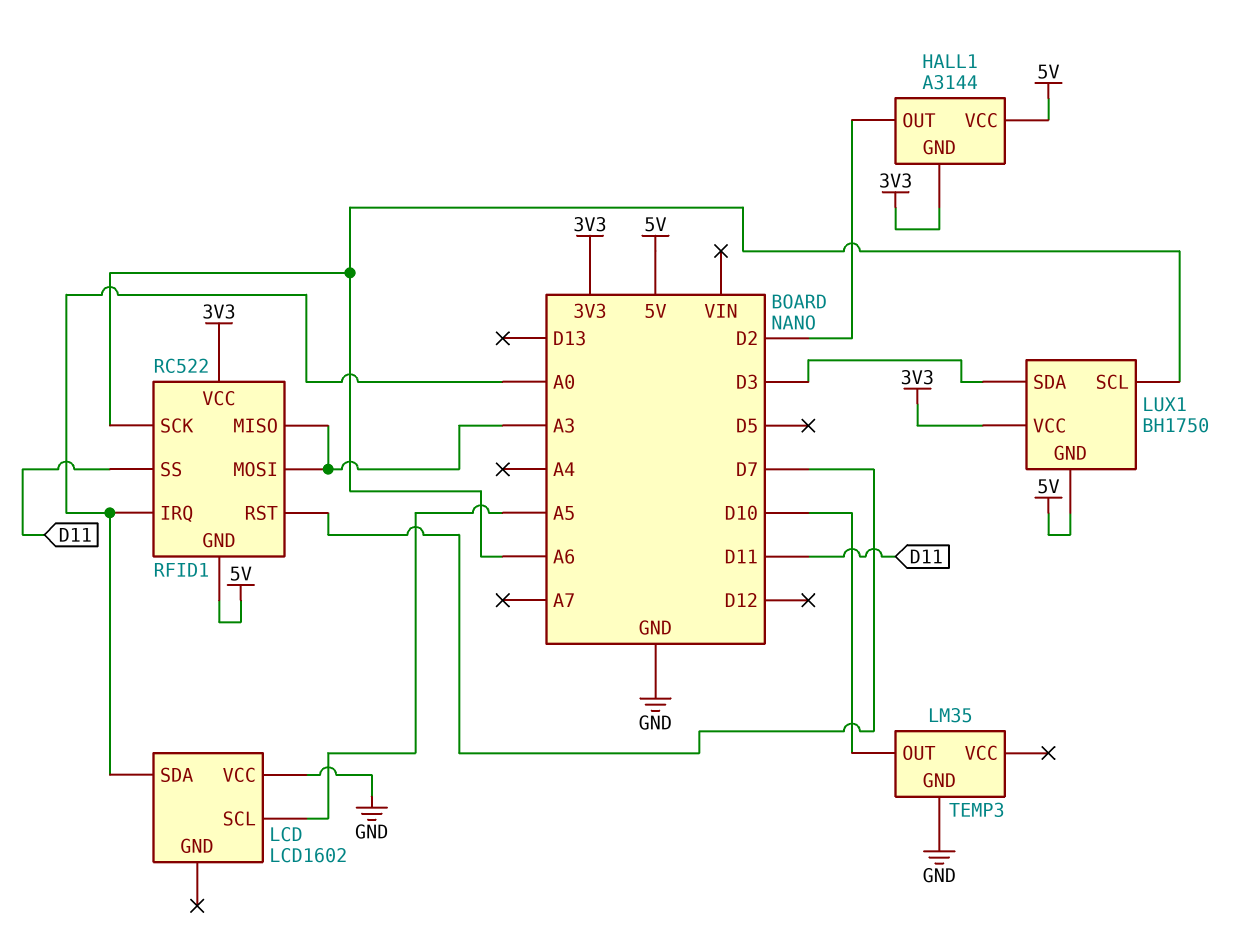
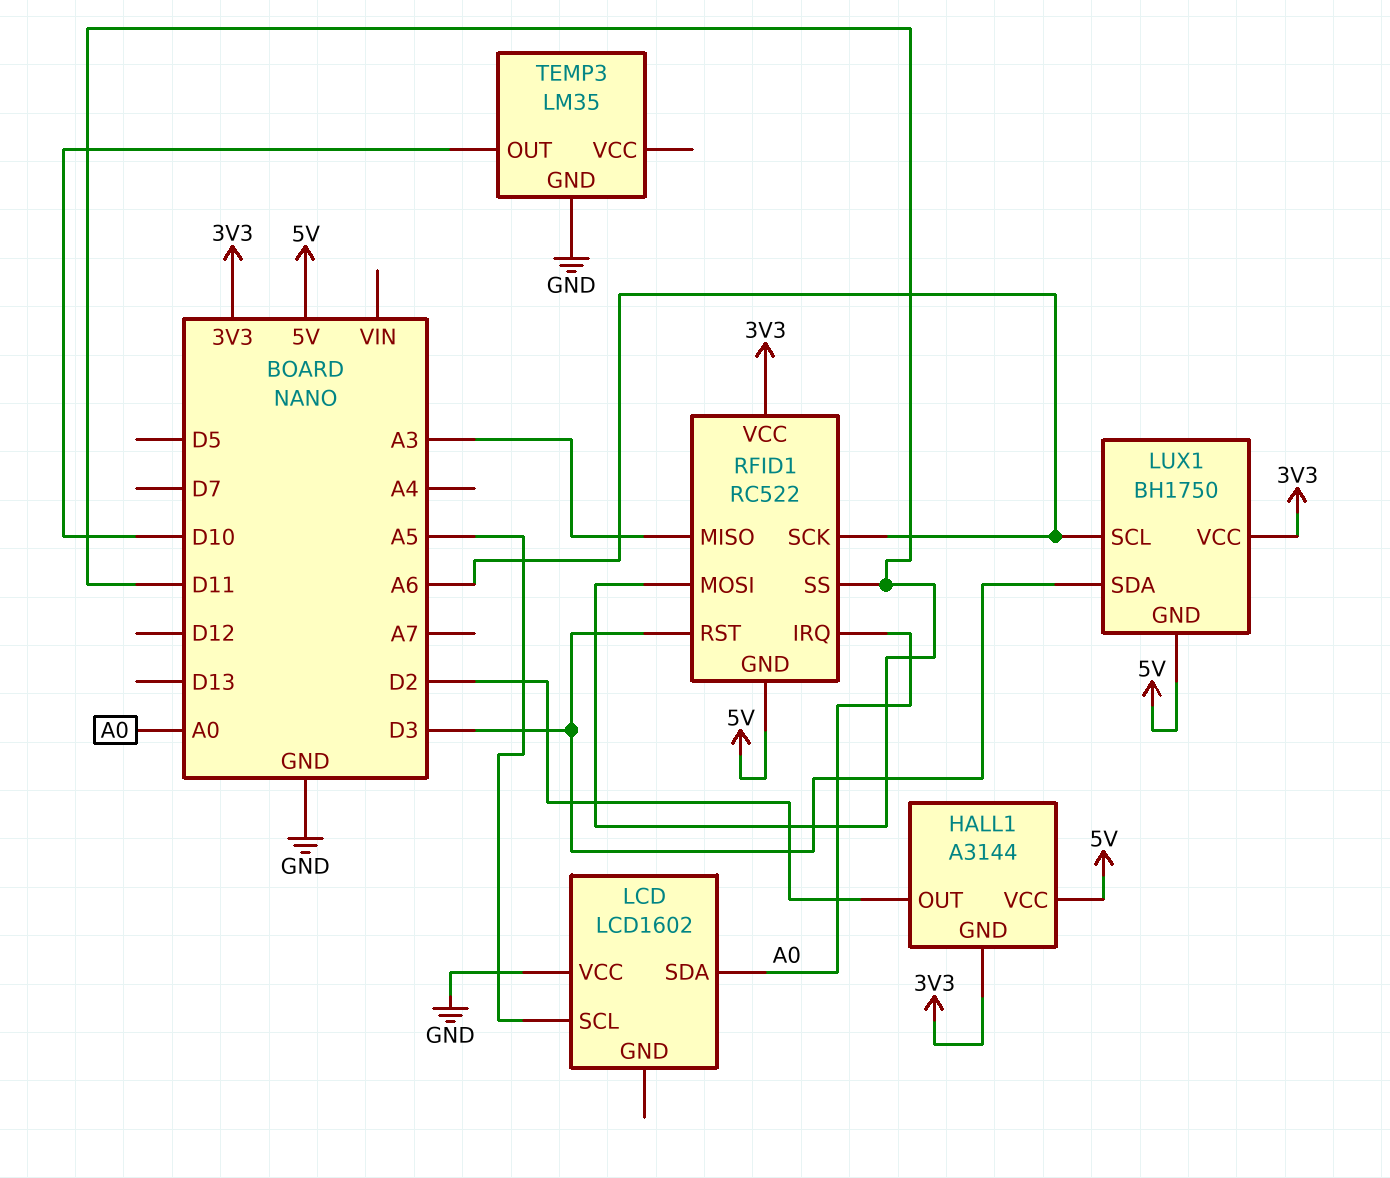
RFID1 pin MOSI: A3 -> D11
RFID1 pin RST: D7 -> D3

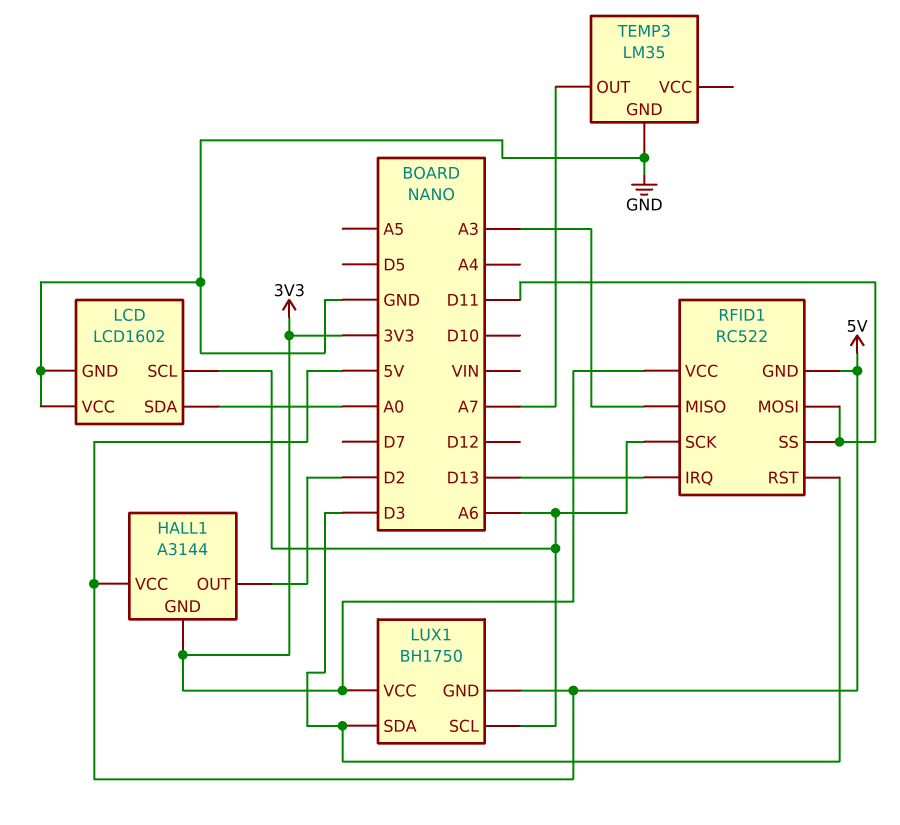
LCD pin GND: none -> GND
LCD pin SCL: A5 -> A6
RFID1 pin IRQ: A0 -> D13
TEMP3 pin OUT: D10 -> A7

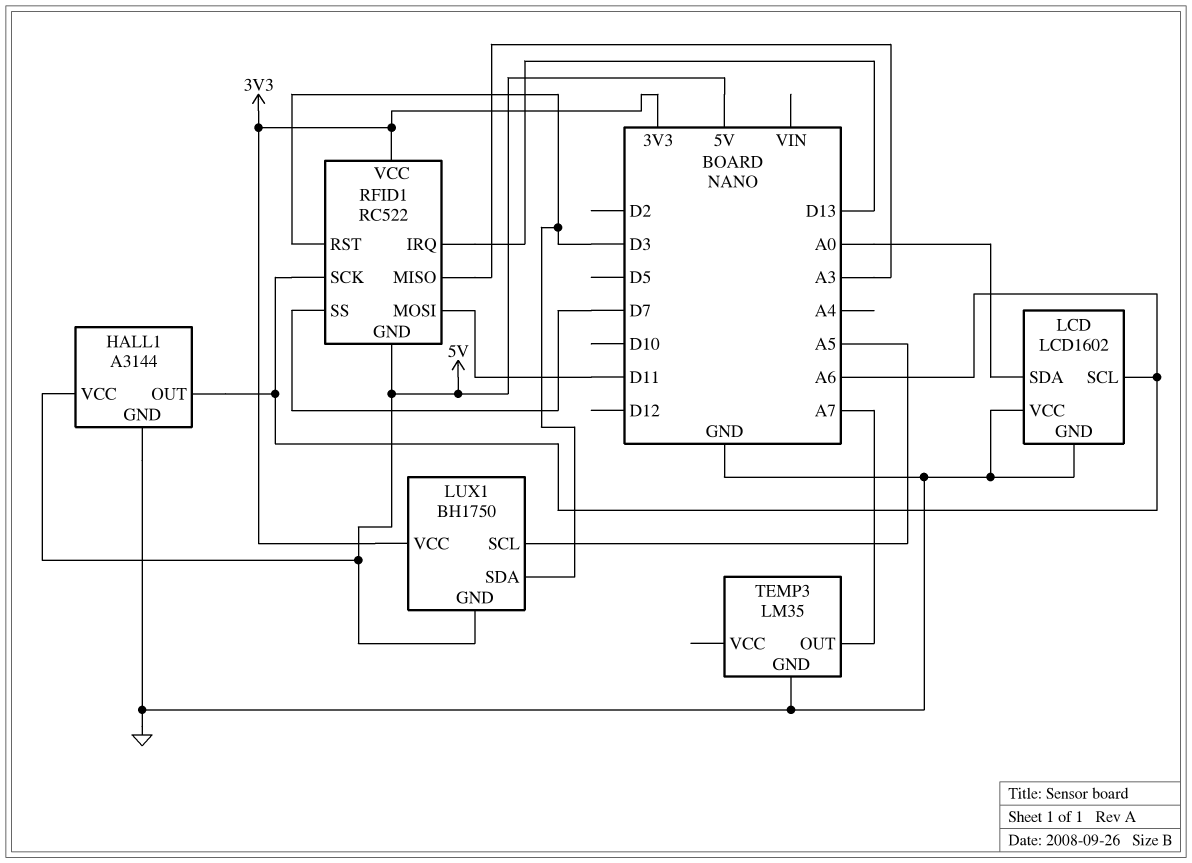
HALL1 pin GND: 3V3 -> GND
HALL1 pin OUT: D2 -> A6
LUX1 pin SCL: A6 -> A5
RFID1 pin SS: D11 -> D7

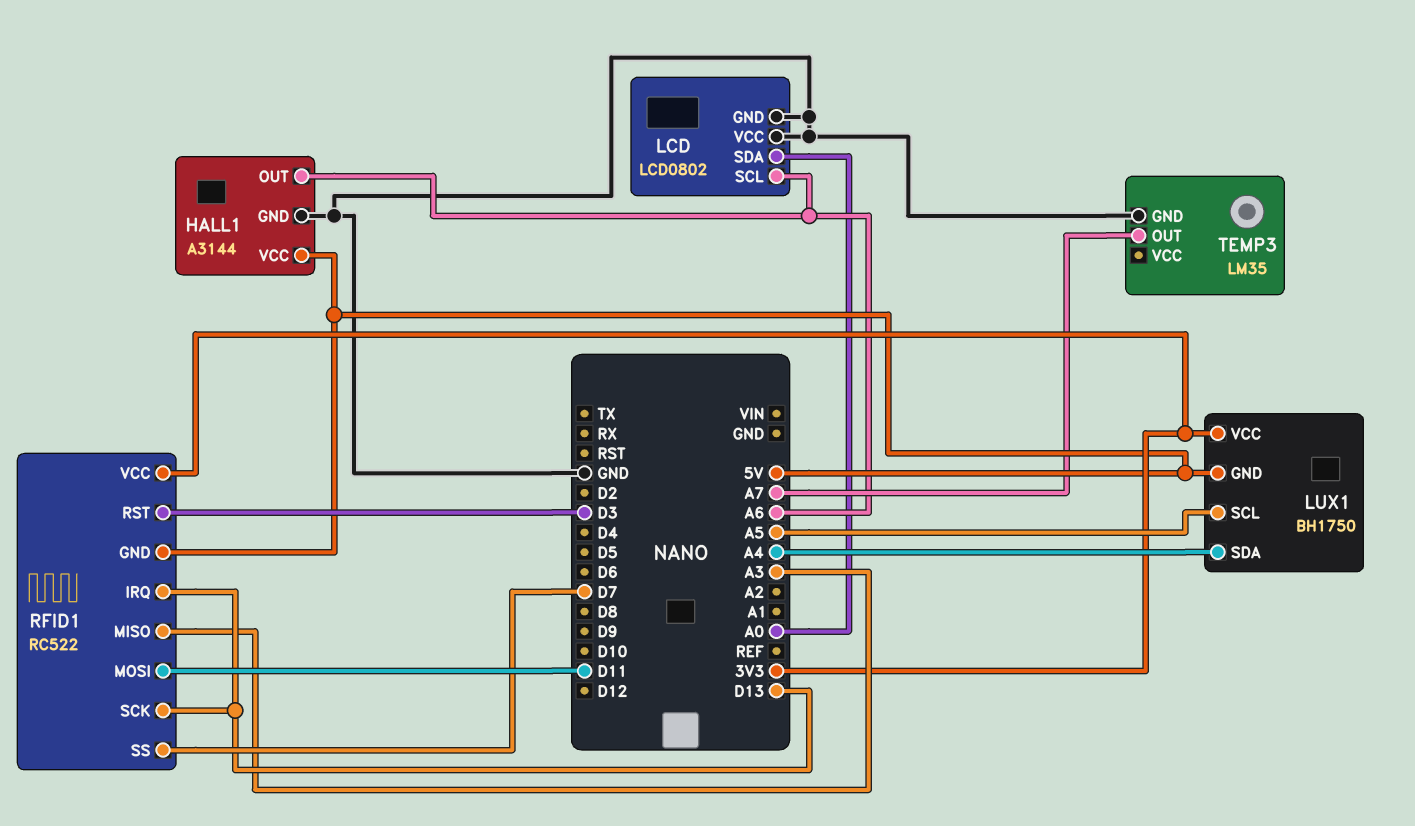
LCD: LCD1602 -> LCD0802
LUX1 pin SDA: D3 -> A4
RFID1 pin SCK: A6 -> D13

